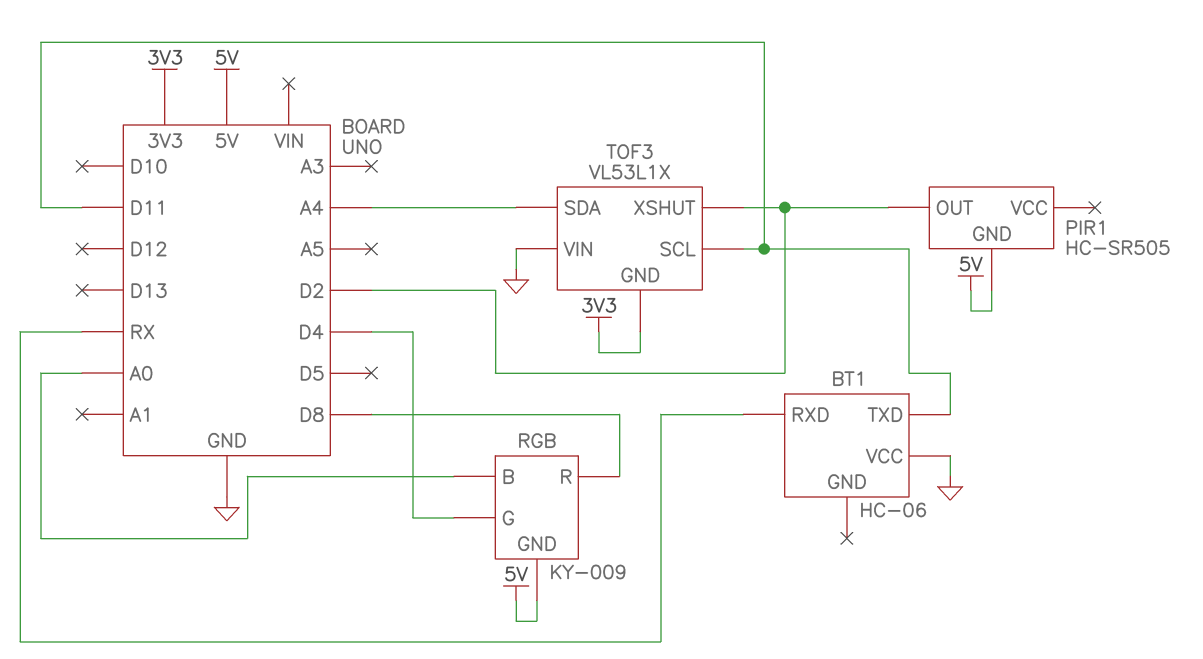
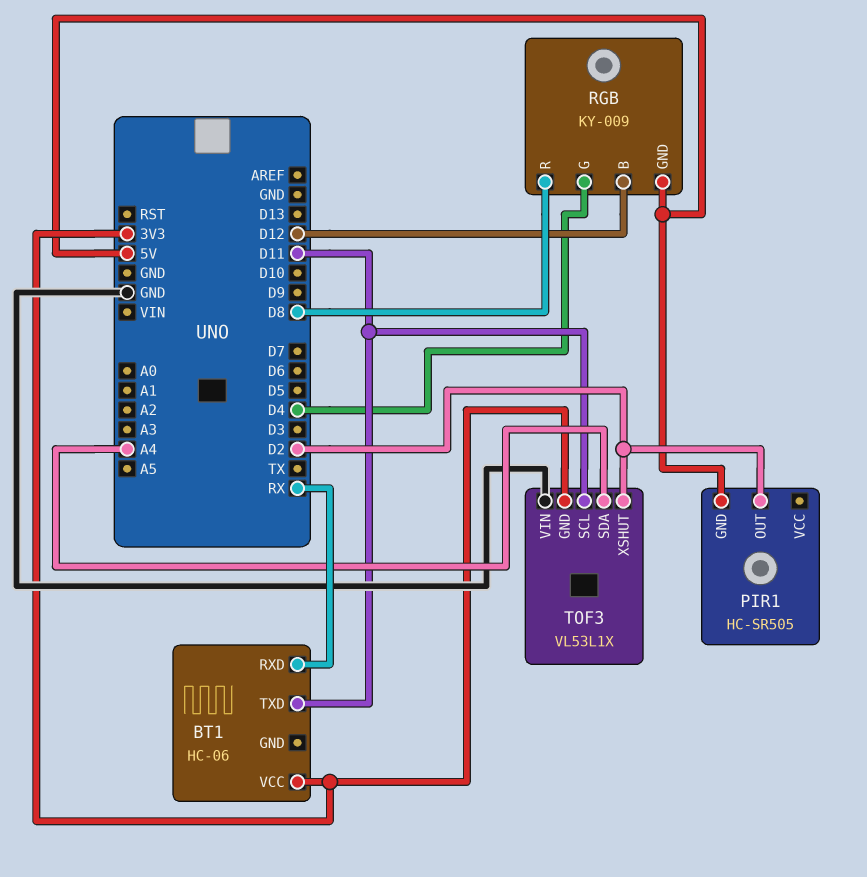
BT1 pin VCC: GND -> 3V3
RGB pin B: A0 -> D12

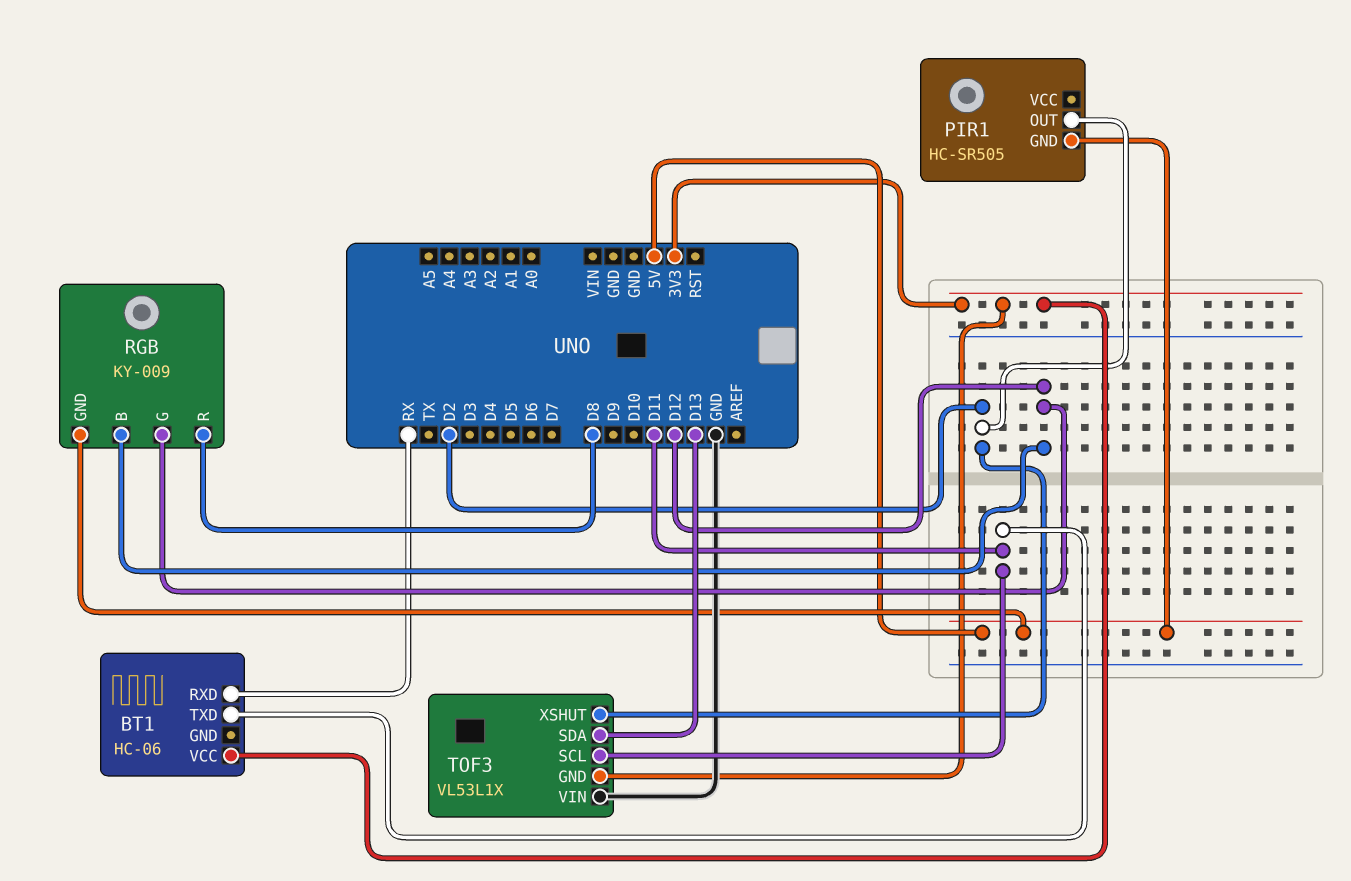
RGB pin G: D4 -> D12
TOF3 pin SDA: A4 -> D13

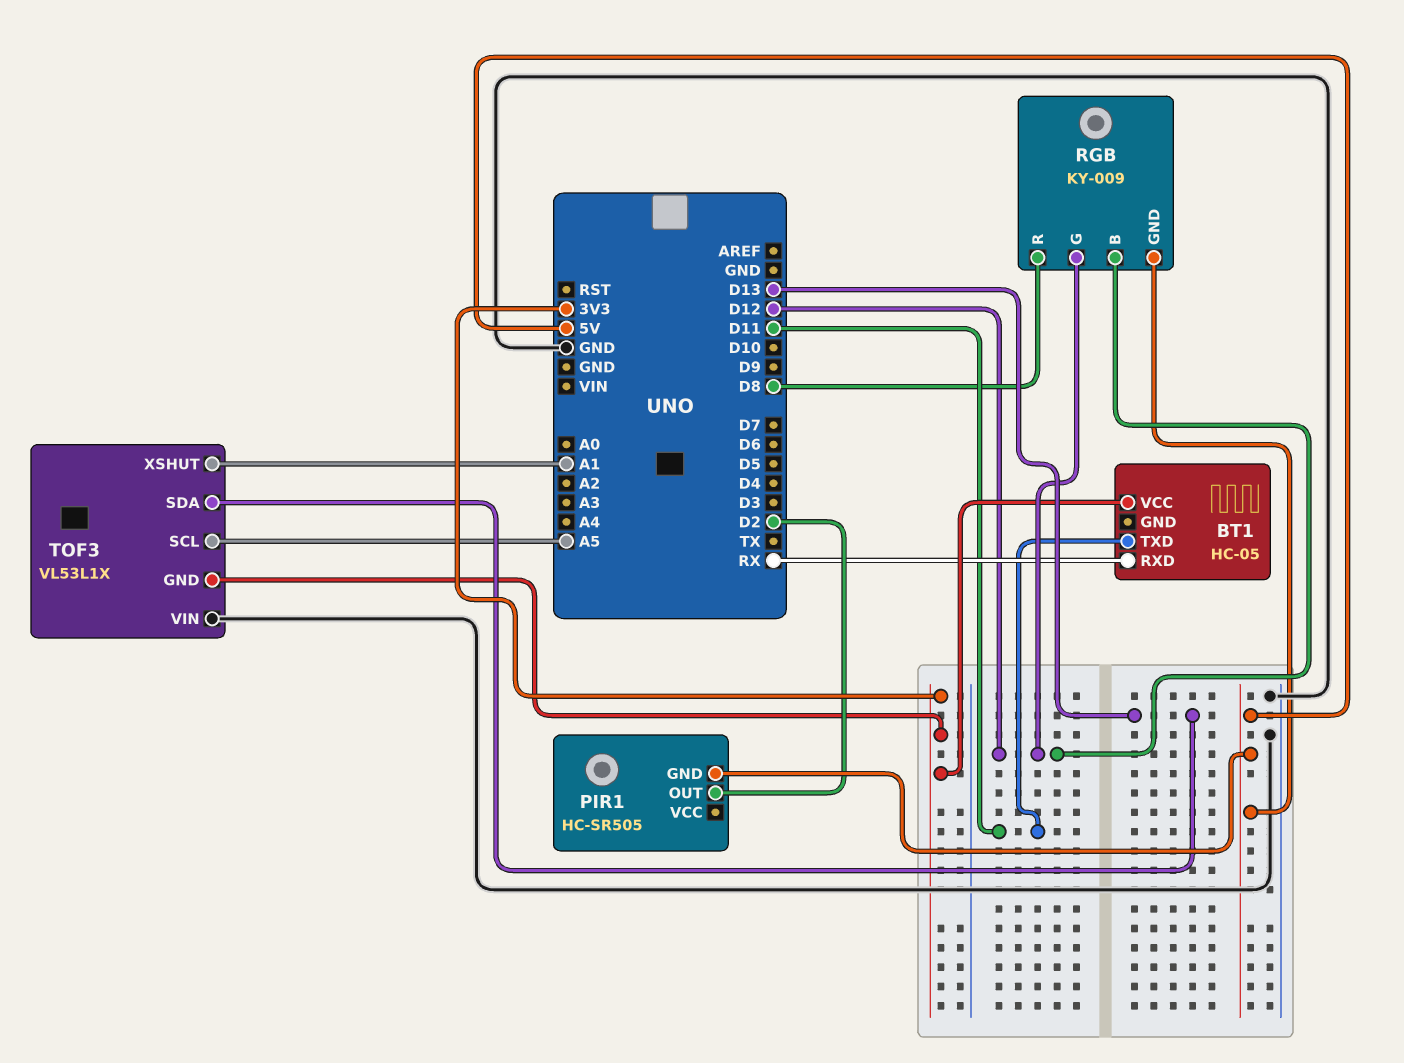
BT1: HC-06 -> HC-05
TOF3 pin SCL: D11 -> A5
TOF3 pin XSHUT: D2 -> A1

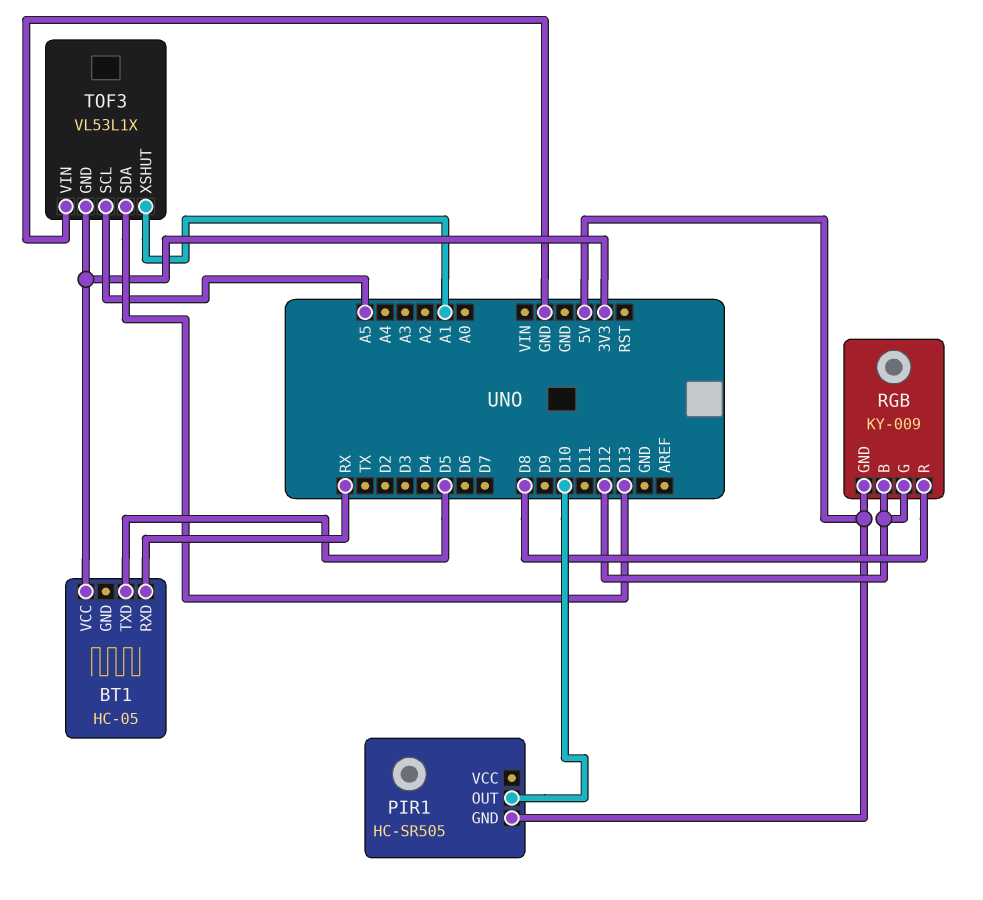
BT1 pin TXD: D11 -> D5
PIR1 pin OUT: D2 -> D10

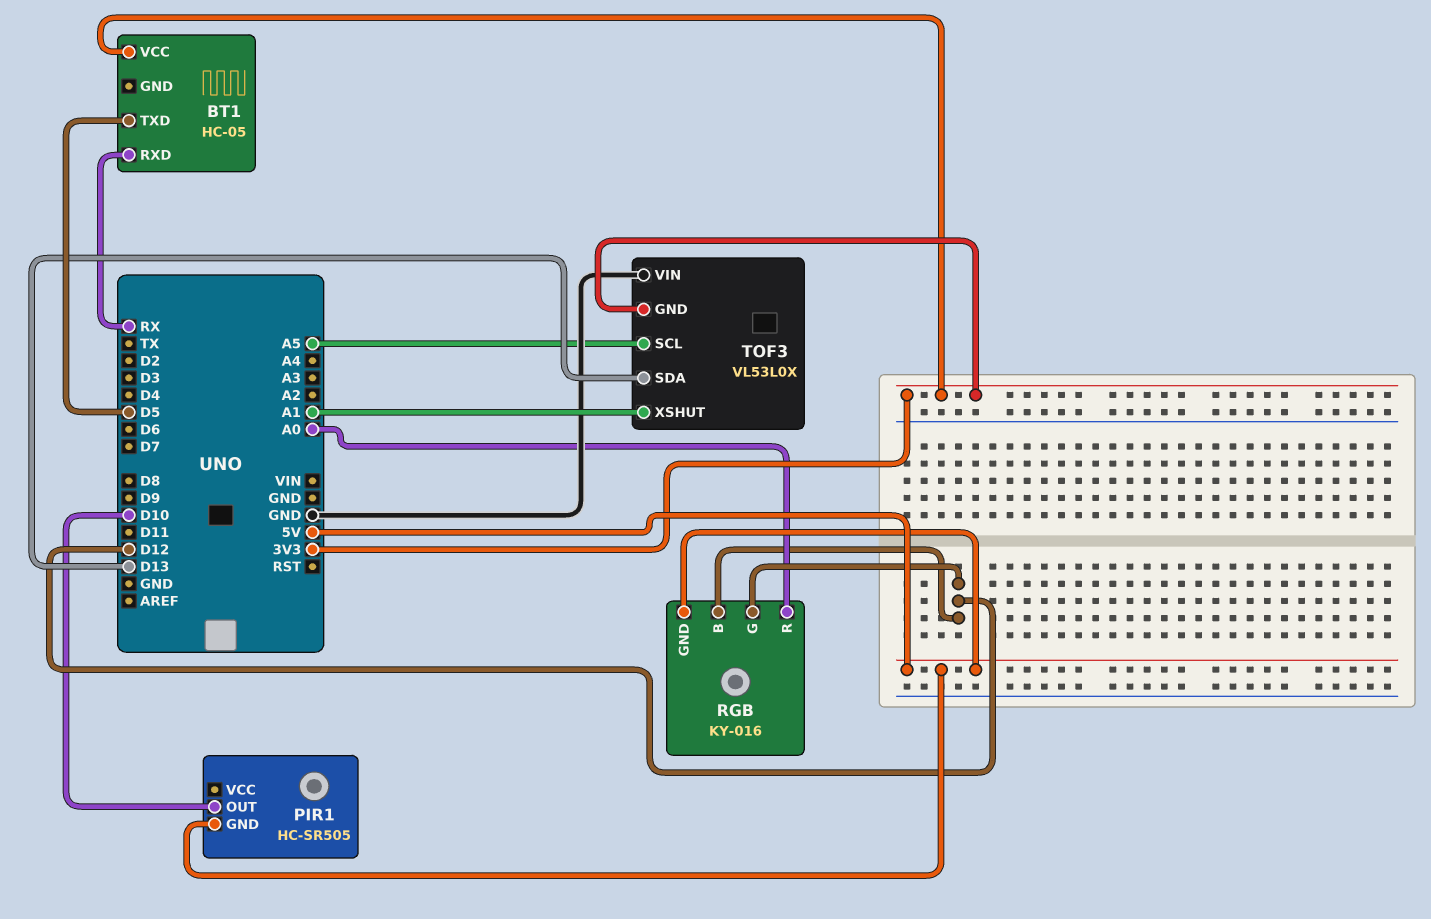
RGB: KY-009 -> KY-016
RGB pin R: D8 -> A0
TOF3: VL53L1X -> VL53L0X

